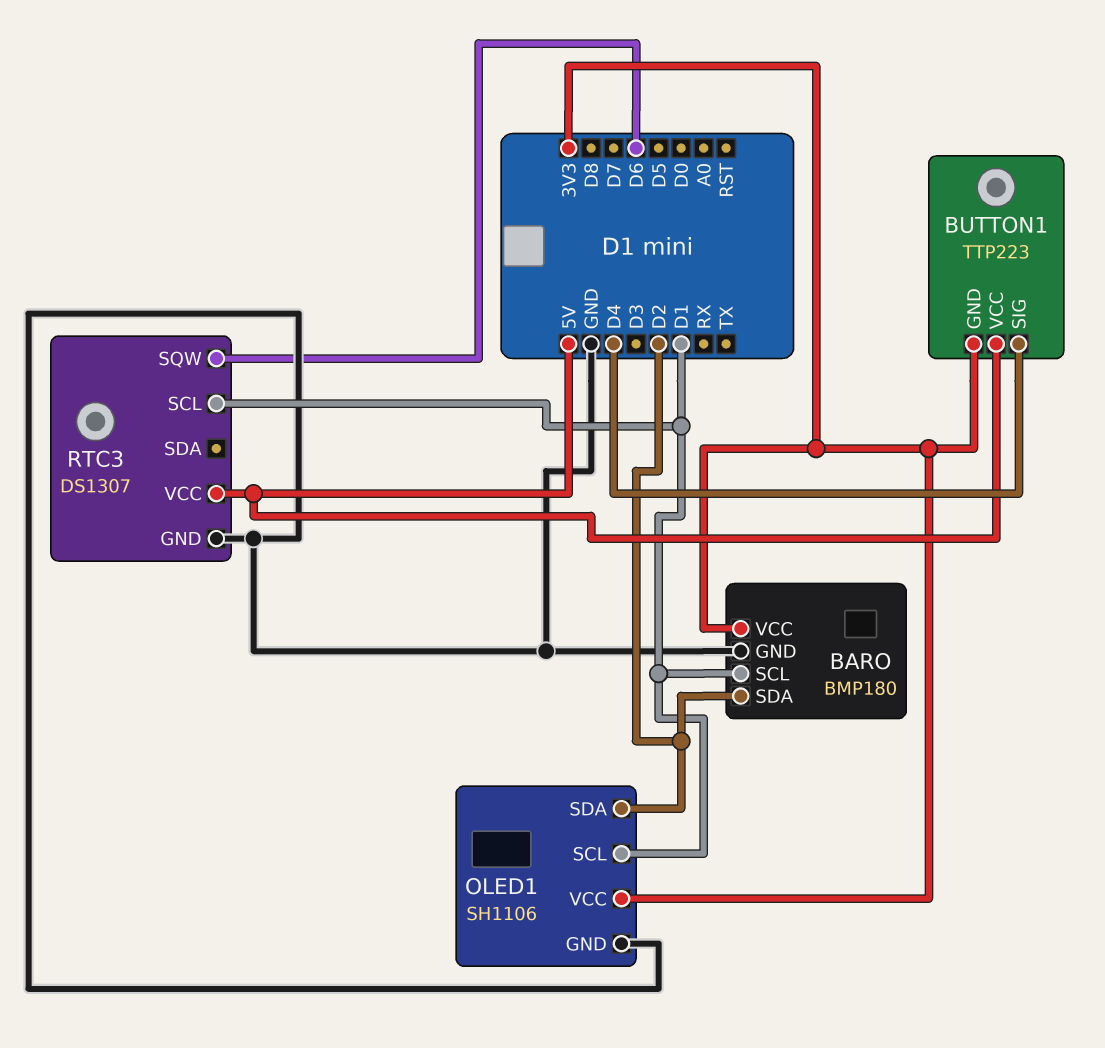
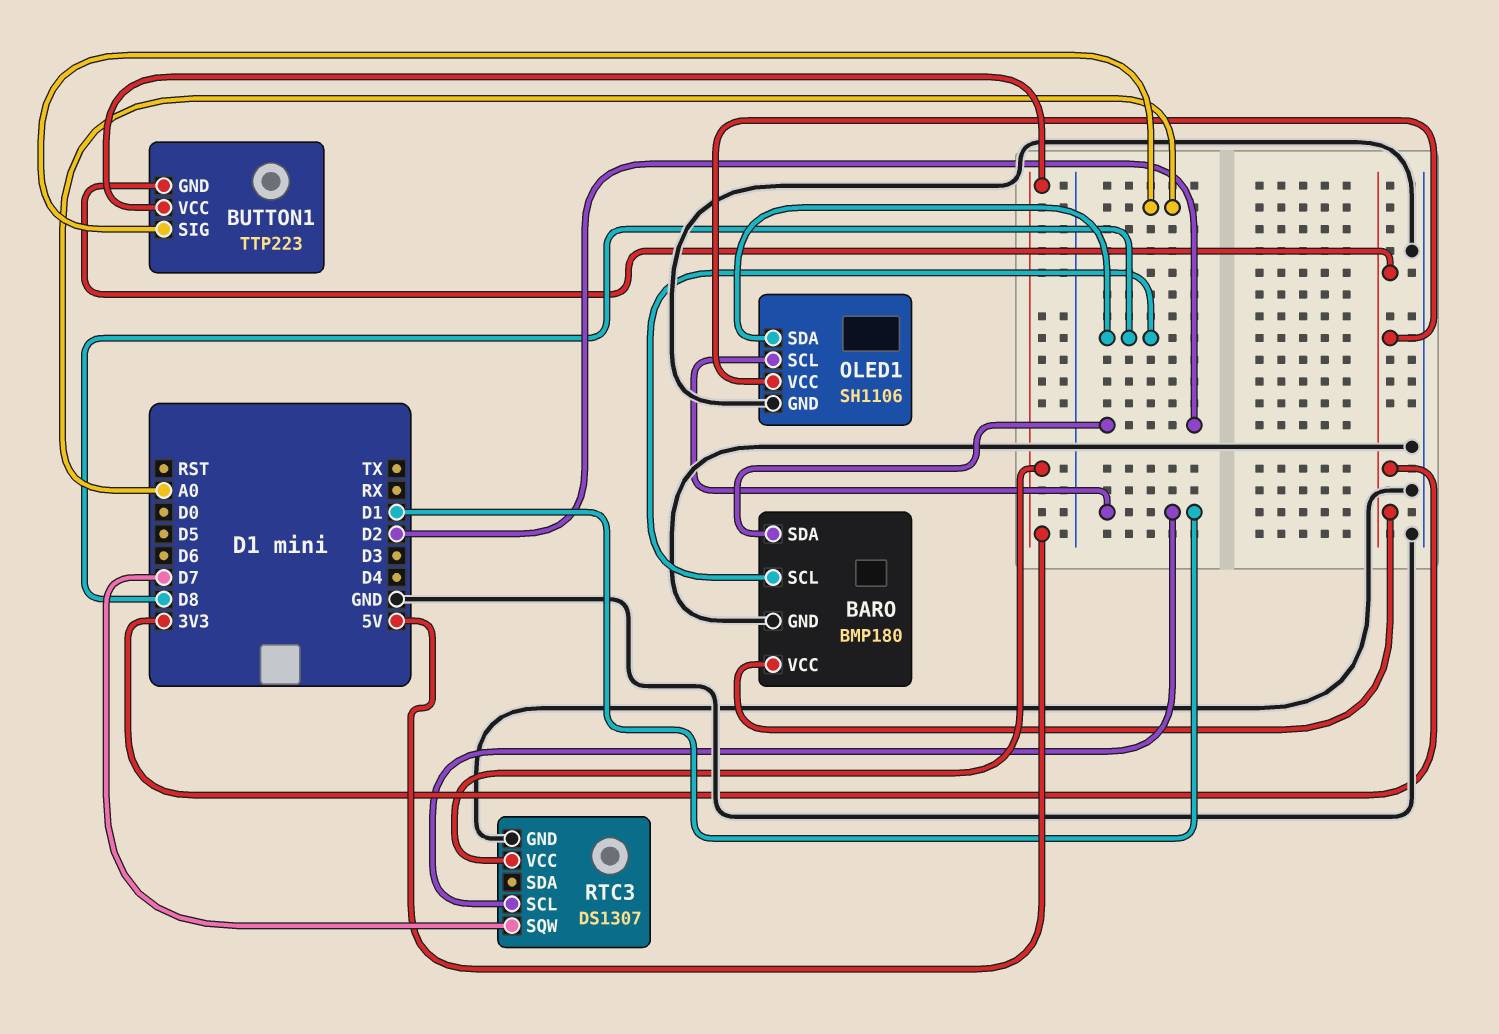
BARO pin SCL: D1 -> D8
BUTTON1 pin SIG: D4 -> A0
OLED1 pin SDA: D2 -> D8
RTC3 pin SQW: D6 -> D7

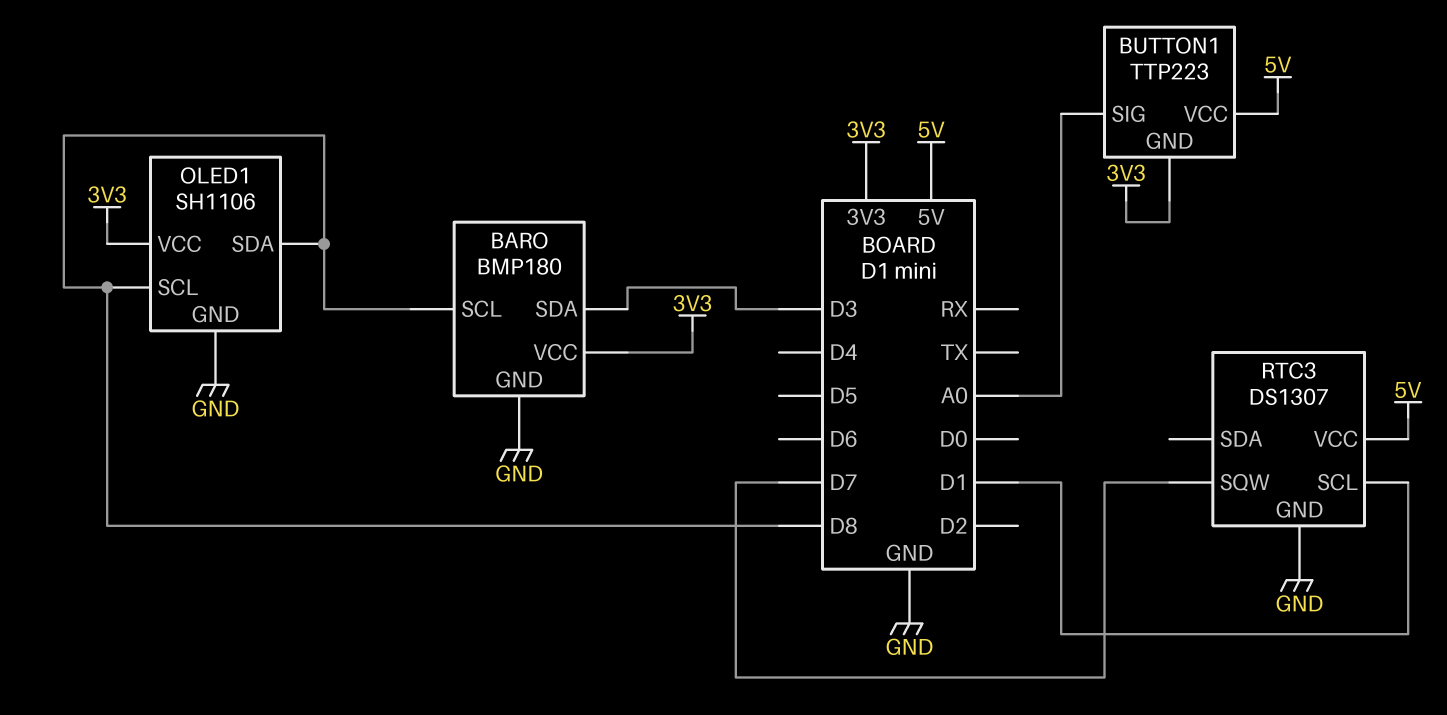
BARO pin SDA: D2 -> D3
OLED1 pin SCL: D1 -> D8

